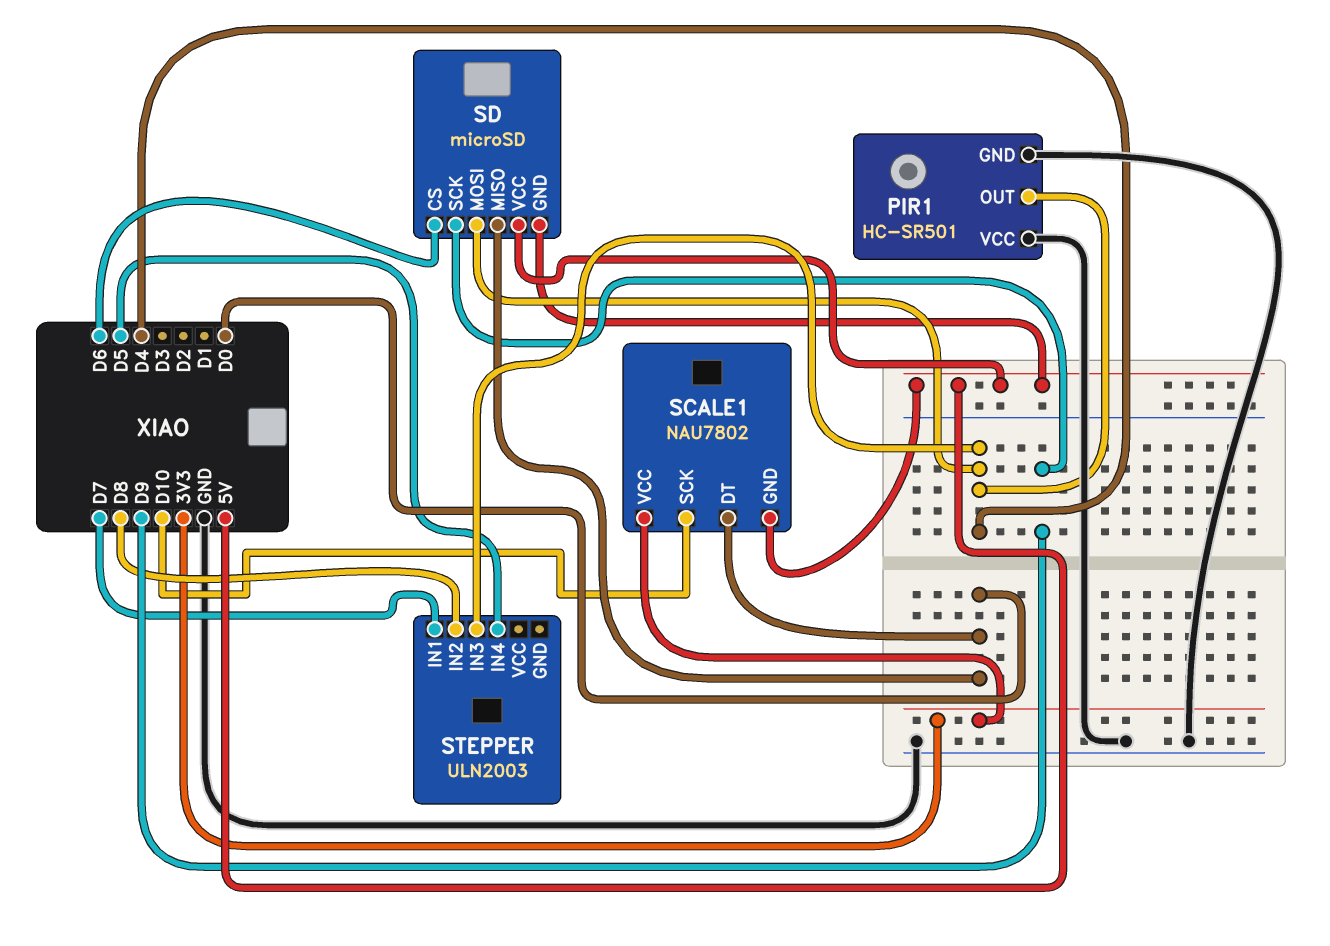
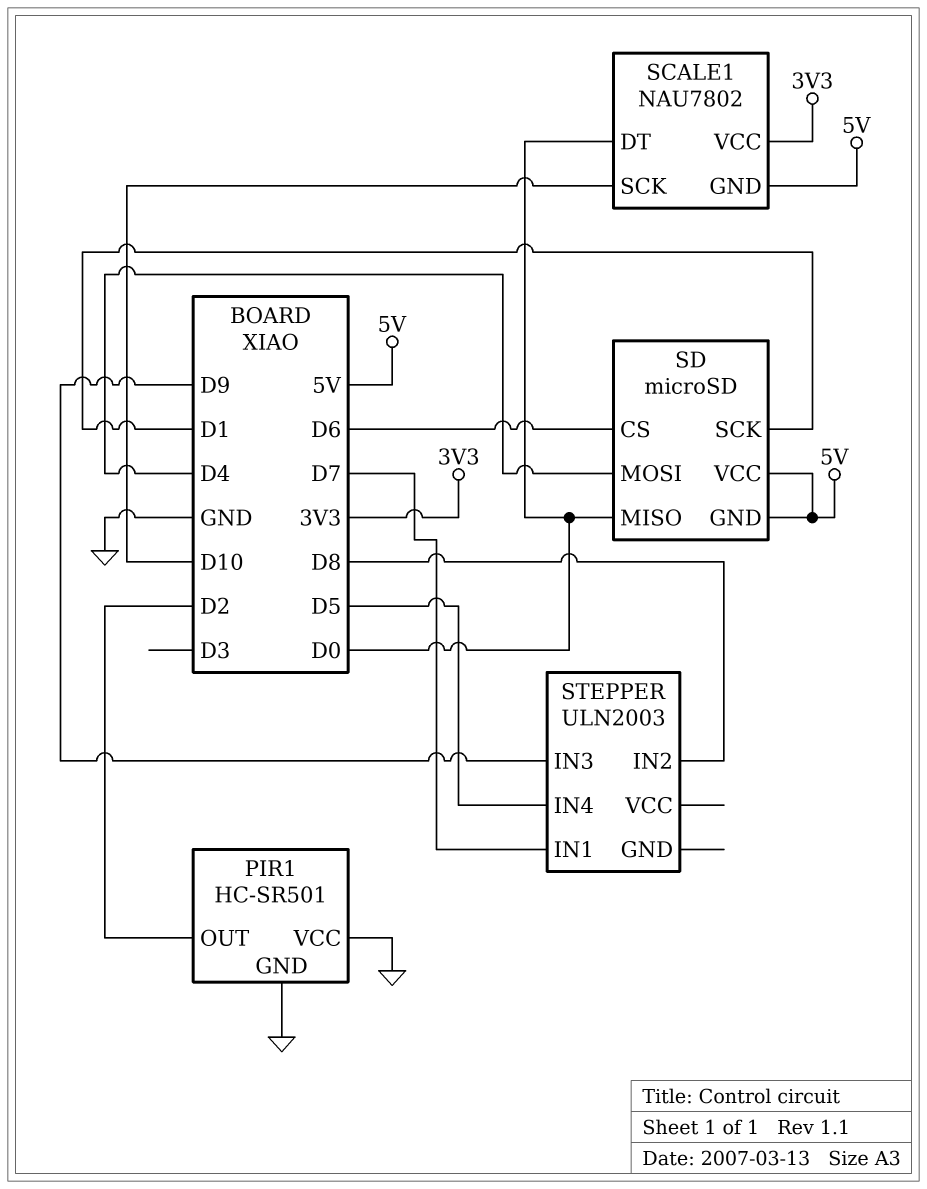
PIR1 pin OUT: D4 -> D2
SD pin SCK: D9 -> D1
STEPPER pin IN3: D4 -> D9

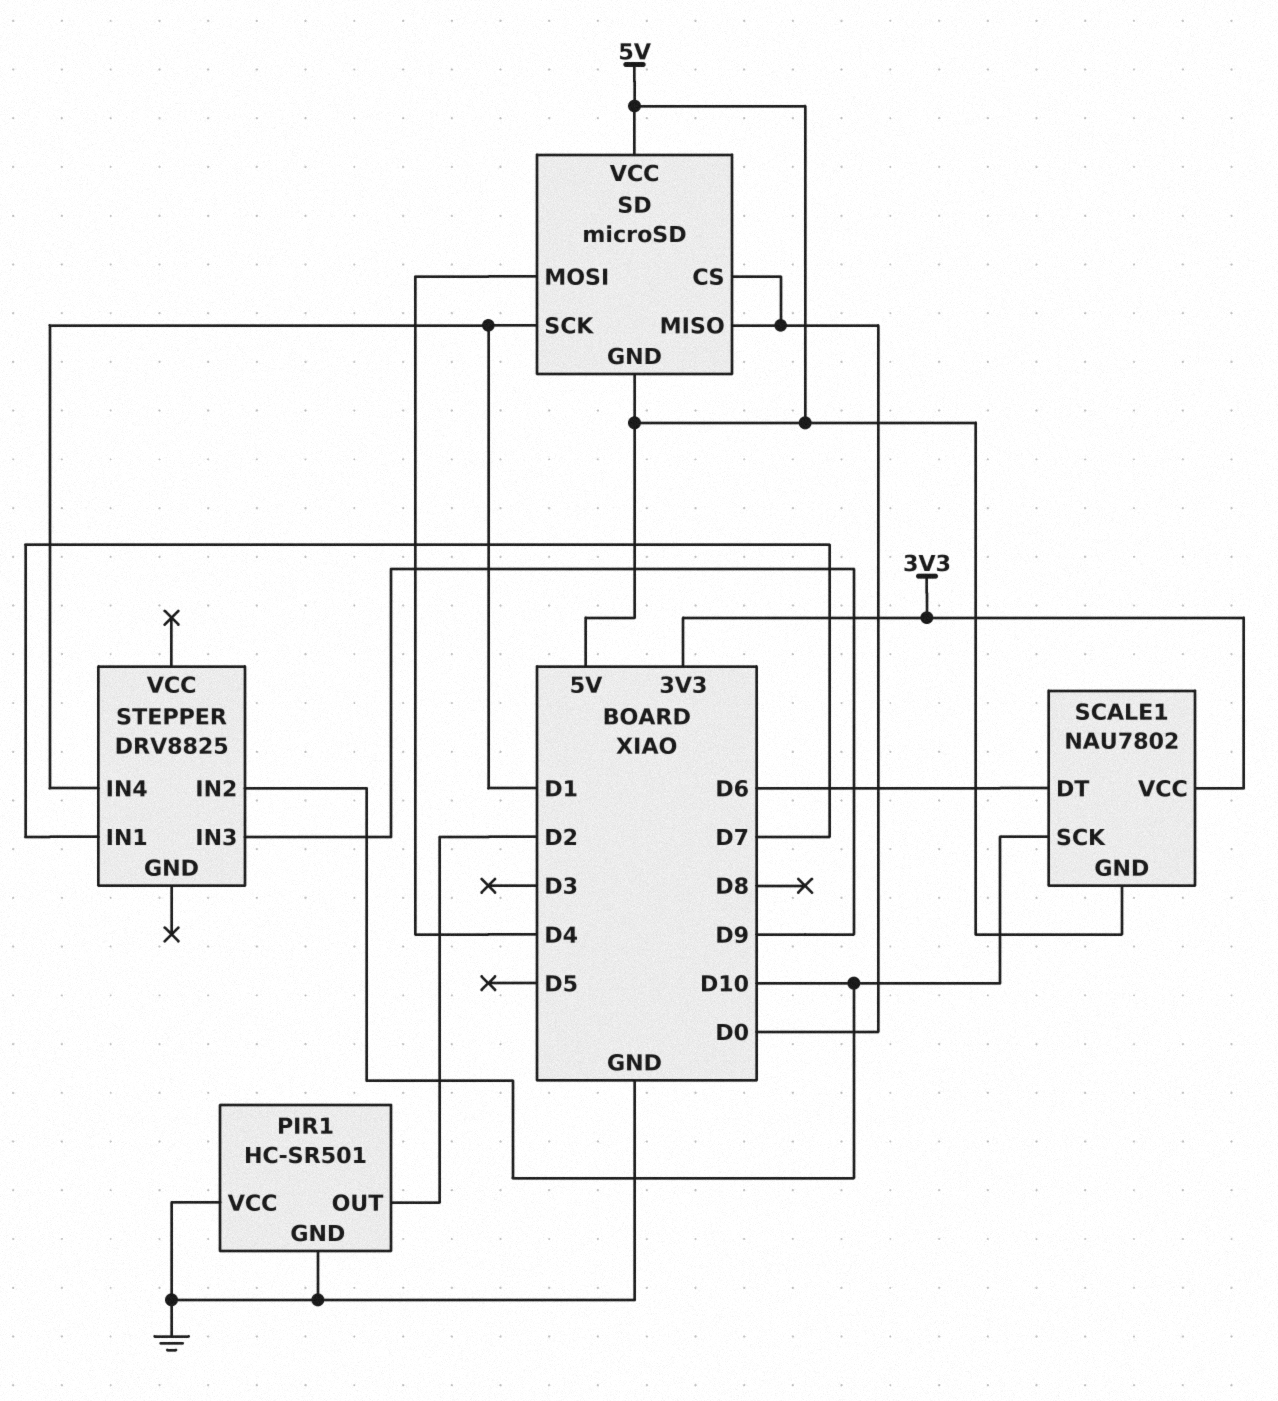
SCALE1 pin DT: D0 -> D6
SD pin CS: D6 -> D0
STEPPER: ULN2003 -> DRV8825
STEPPER pin IN2: D8 -> D10
STEPPER pin IN4: D5 -> D1

